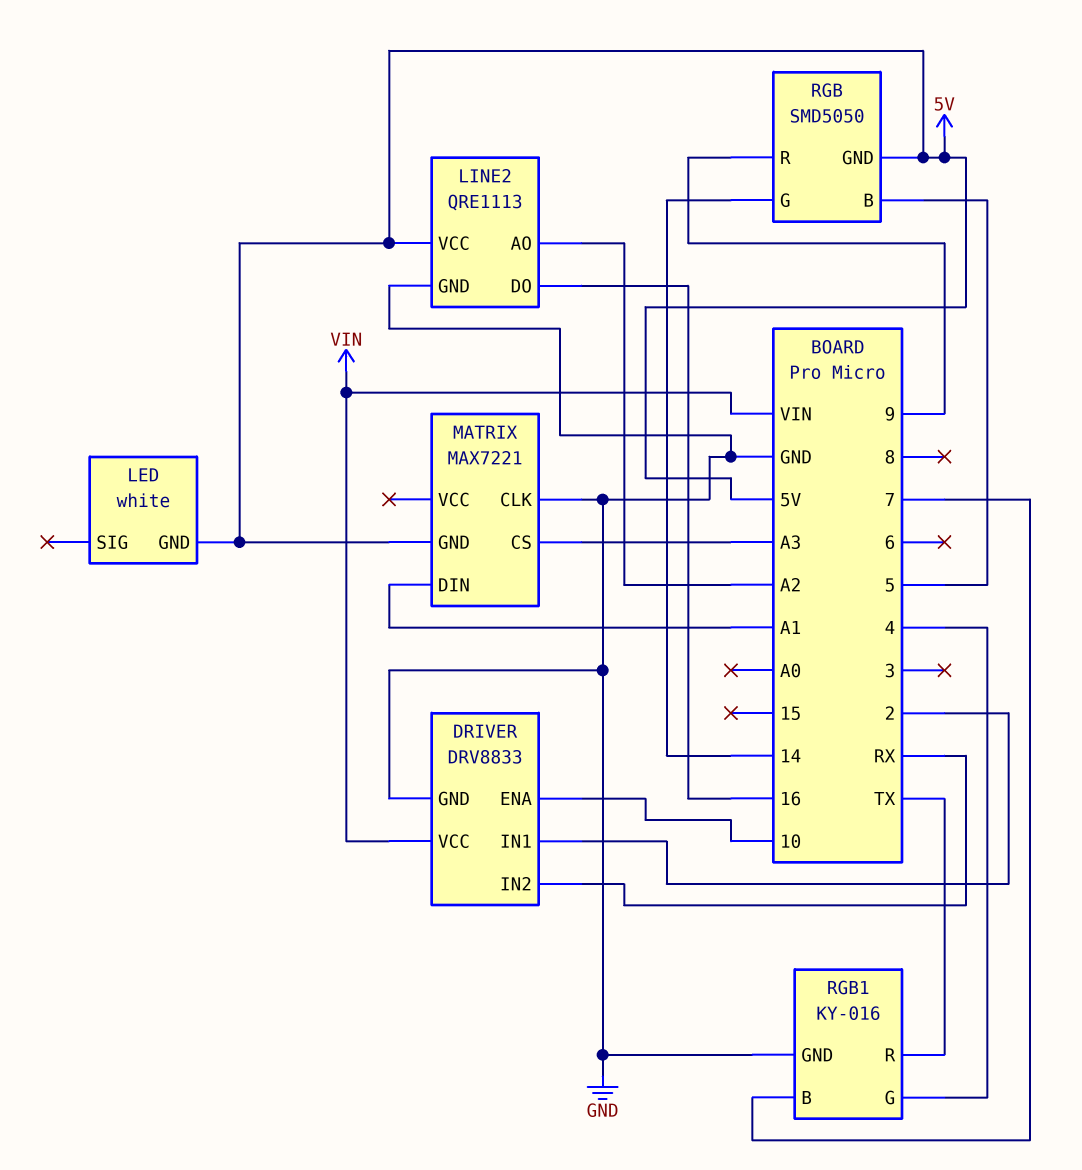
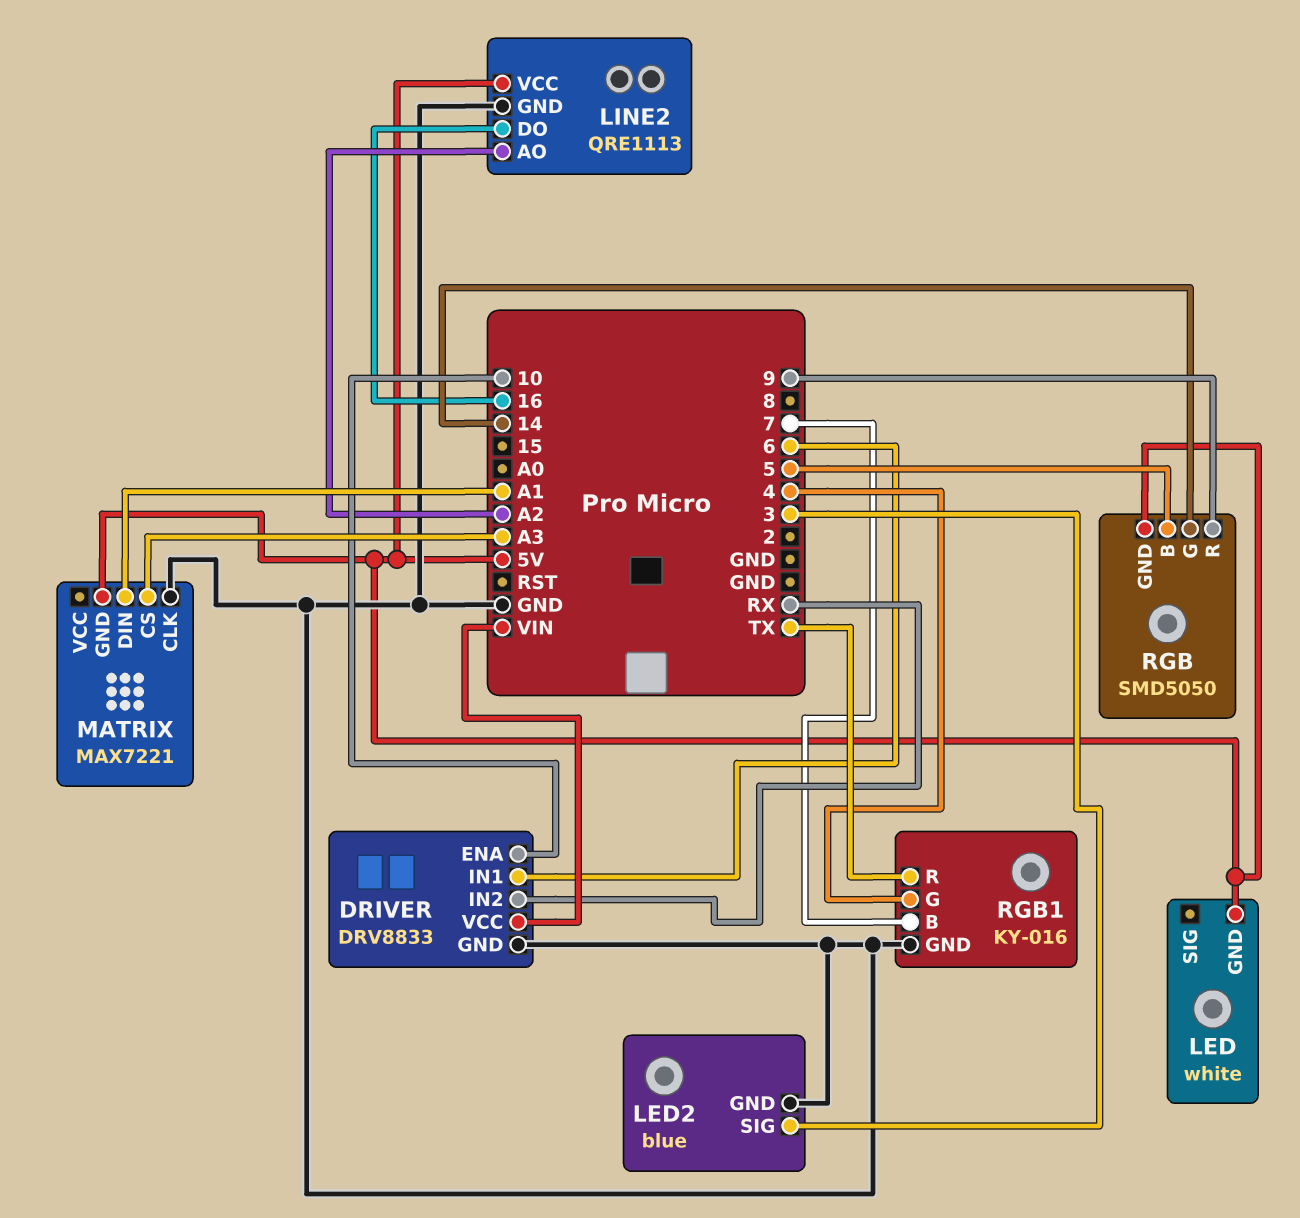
DRIVER pin IN1: 2 -> 6
LED2: none -> blue
LED2 pin GND: none -> GND
LED2 pin SIG: none -> 3

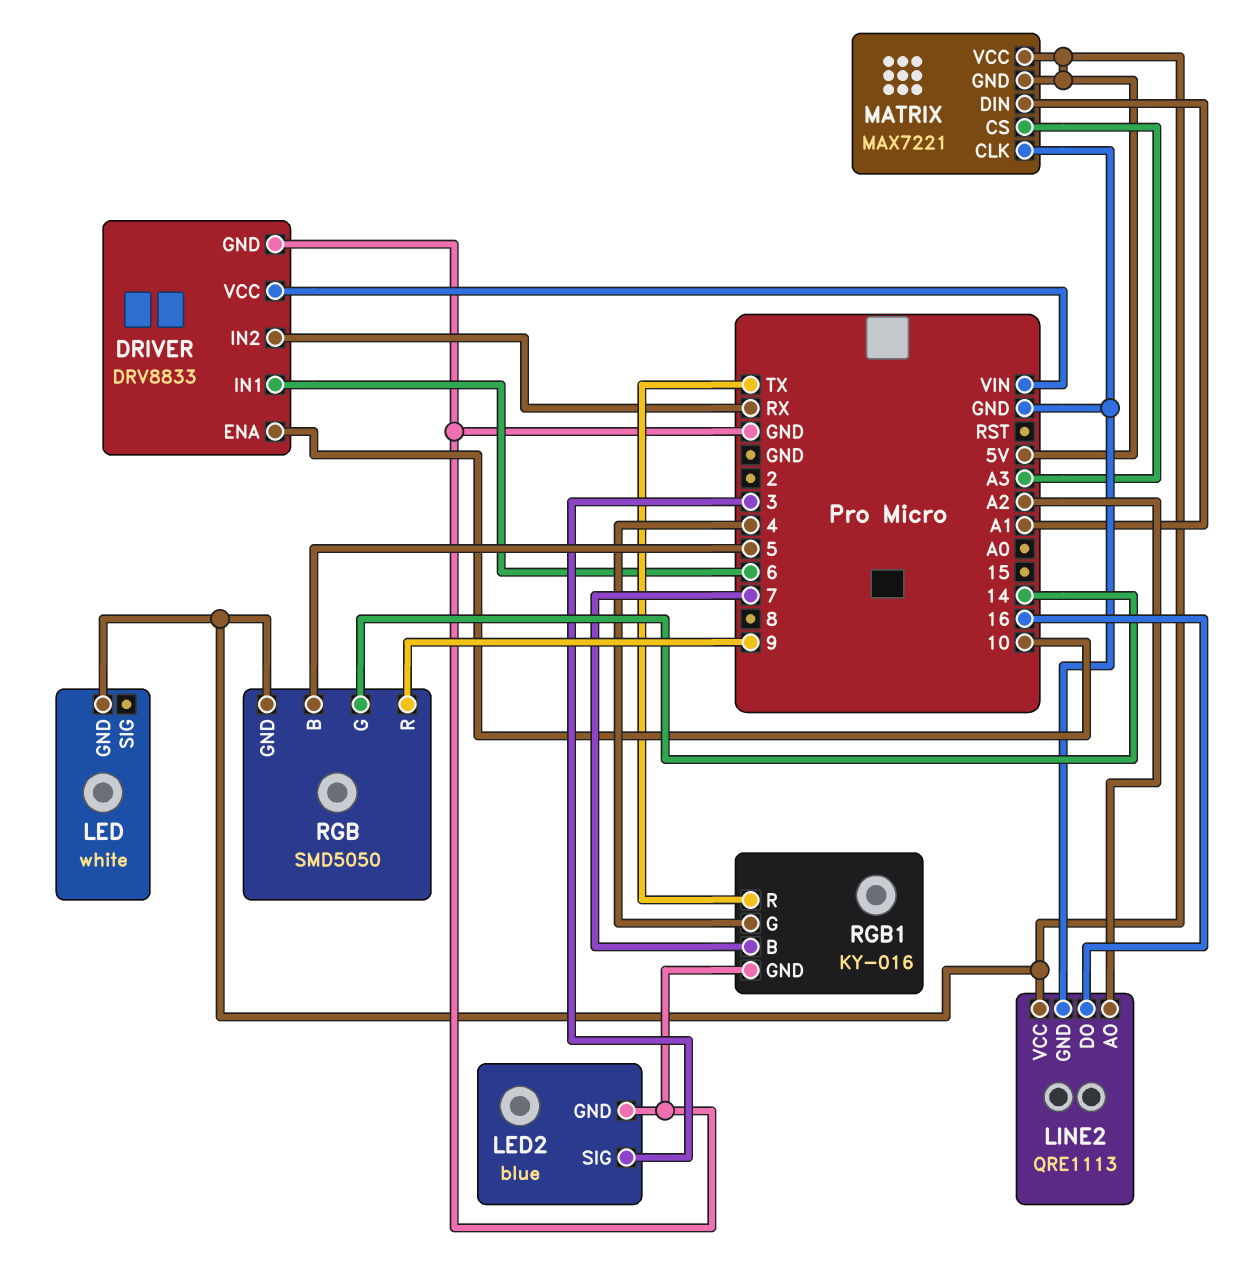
MATRIX pin VCC: none -> 5V

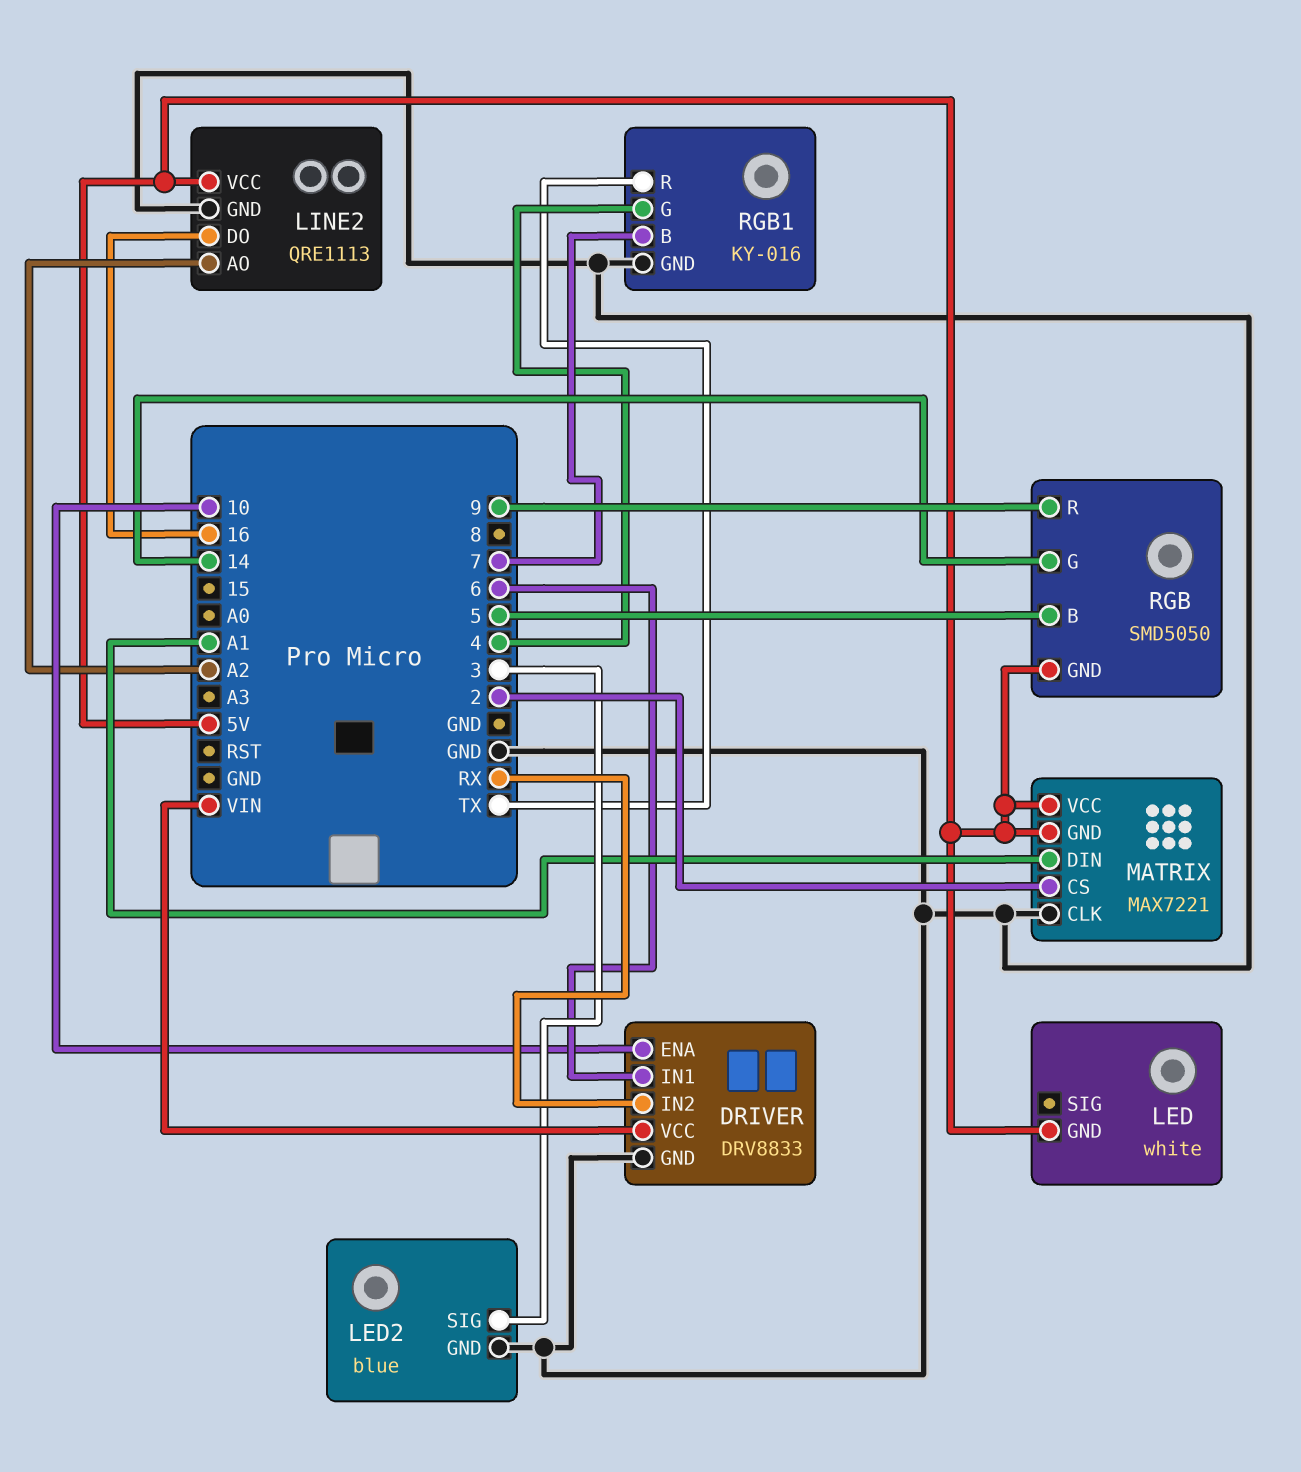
MATRIX pin CS: A3 -> 2

